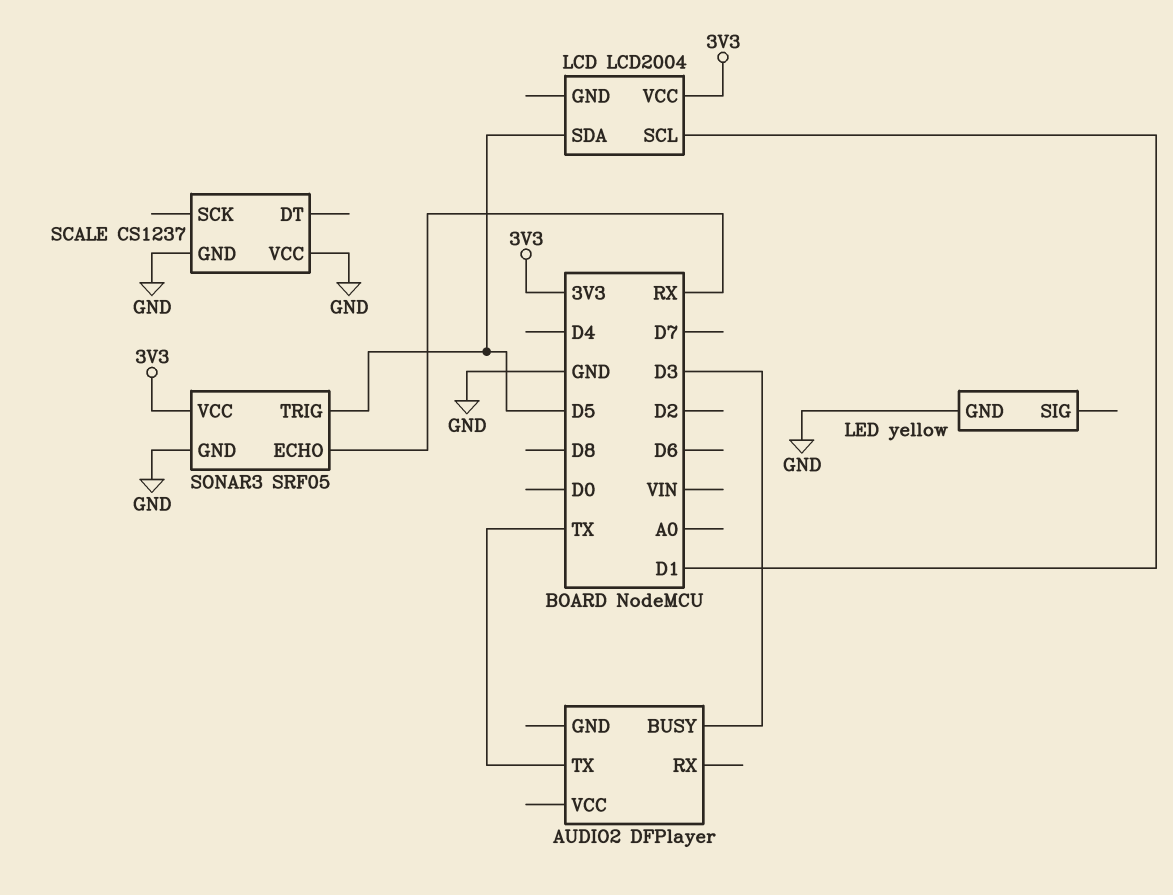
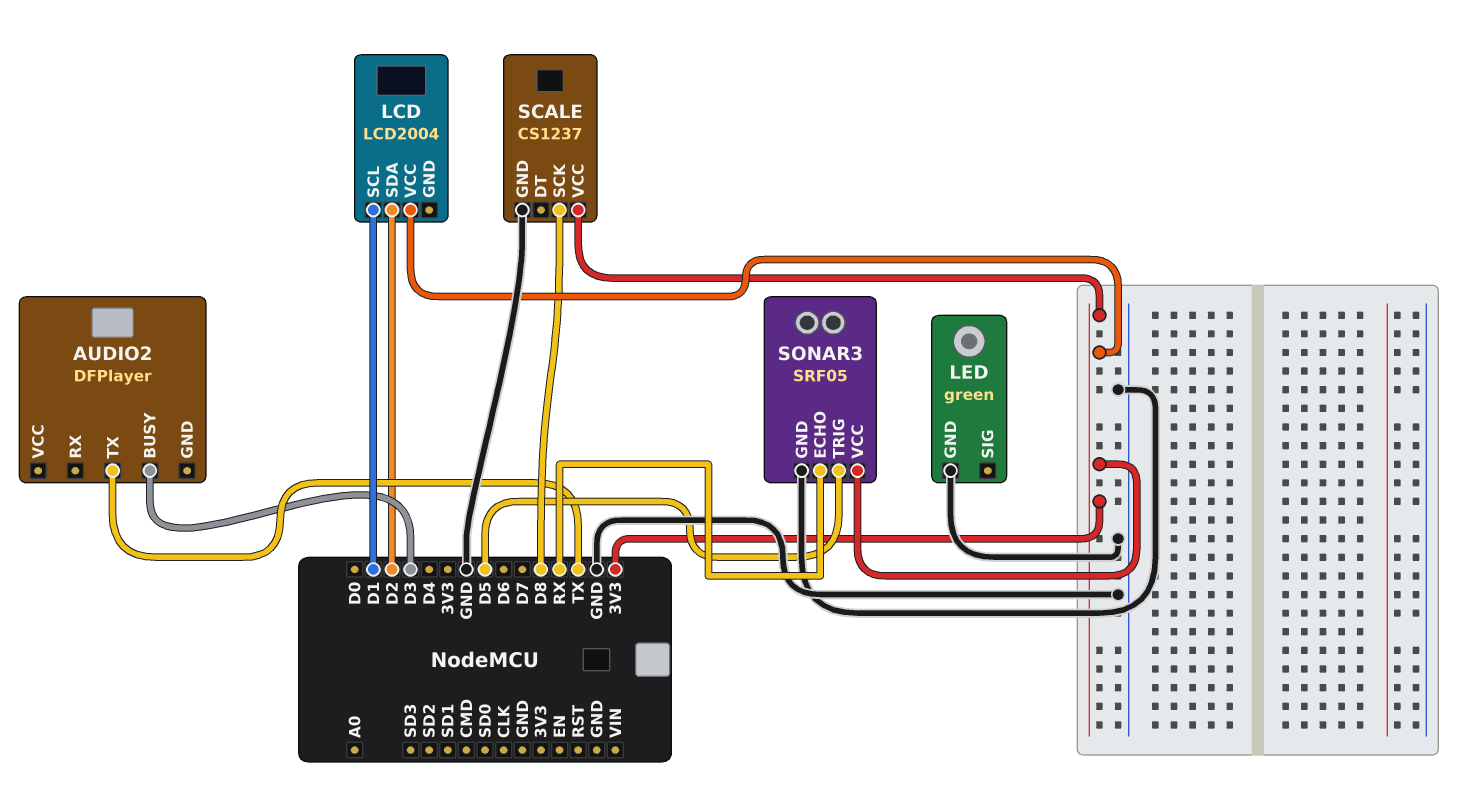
LCD pin SDA: D5 -> D2
LED: yellow -> green
SCALE pin SCK: none -> D8
SCALE pin VCC: GND -> 3V3

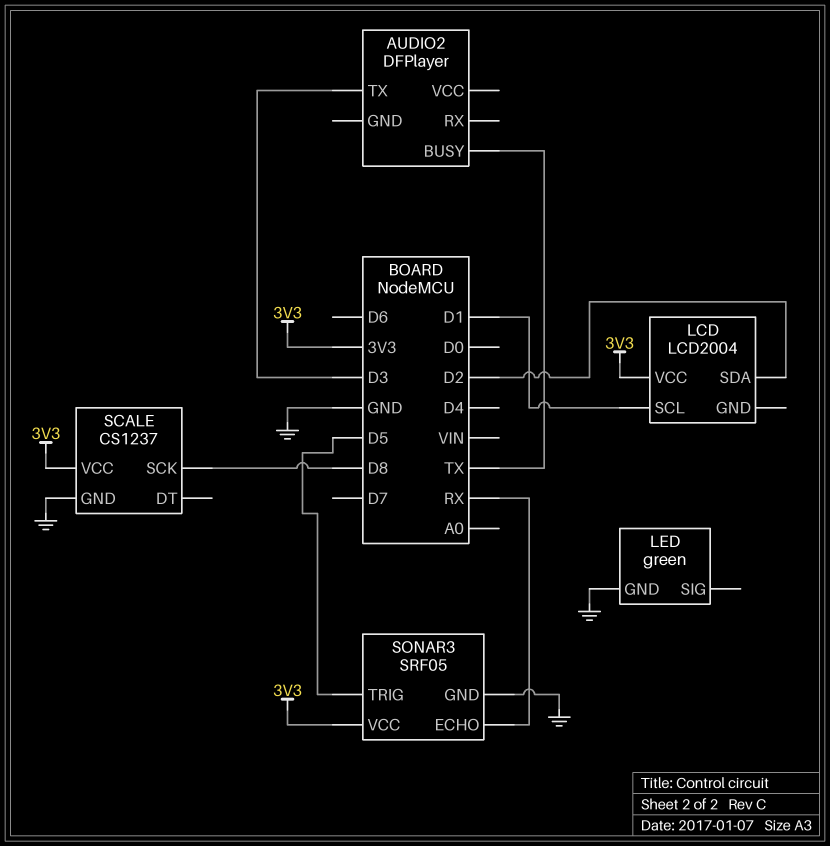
AUDIO2 pin BUSY: D3 -> TX
AUDIO2 pin TX: TX -> D3

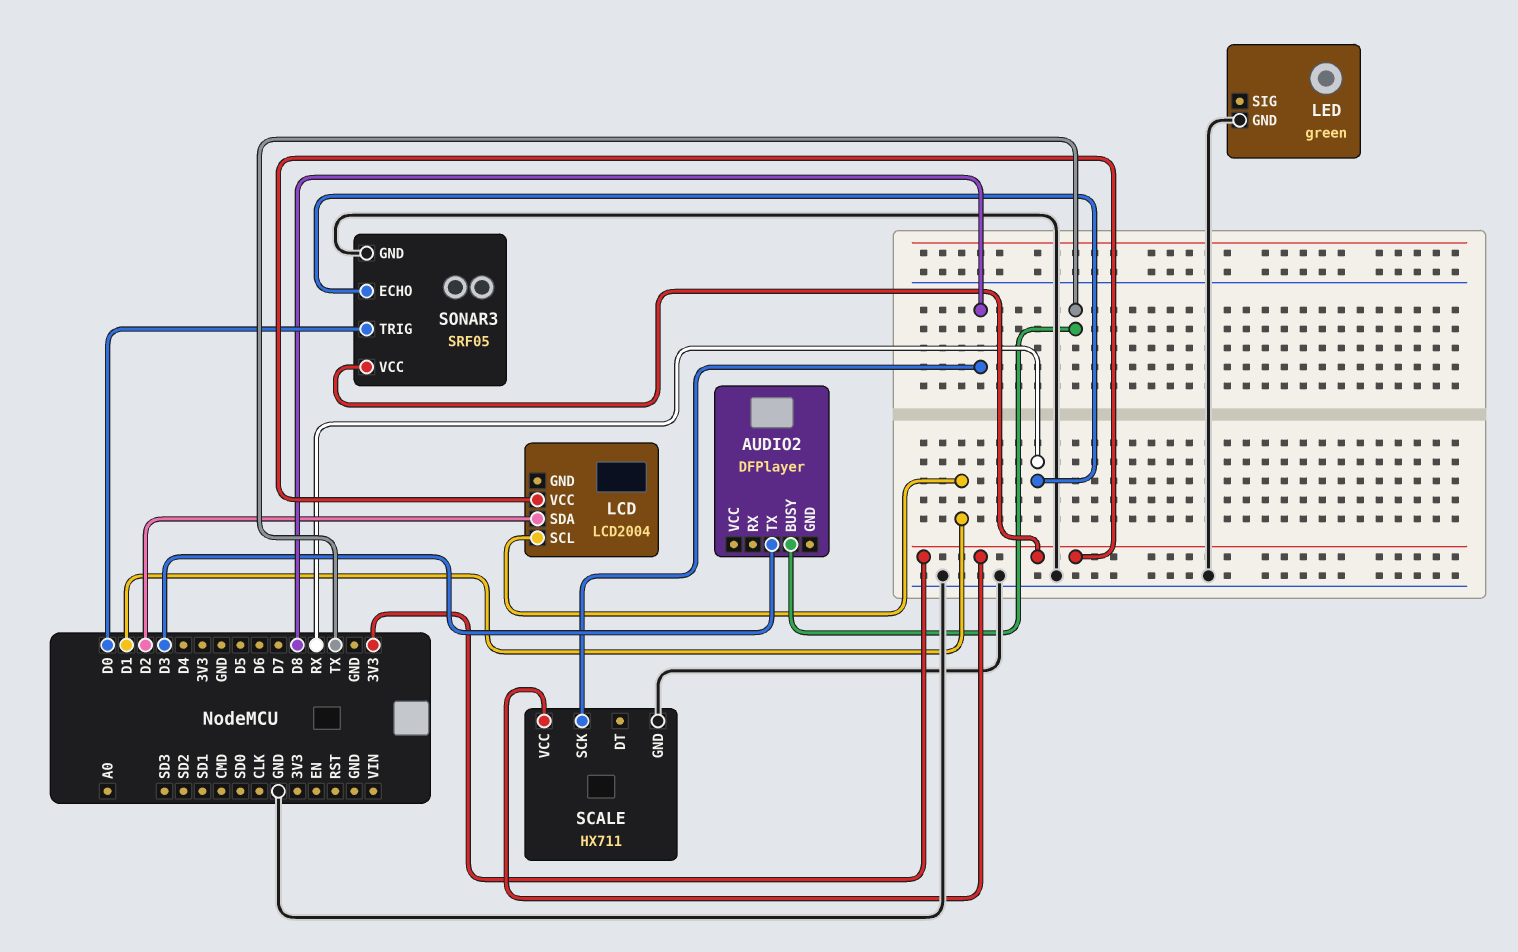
SCALE: CS1237 -> HX711
SONAR3 pin TRIG: D5 -> D0

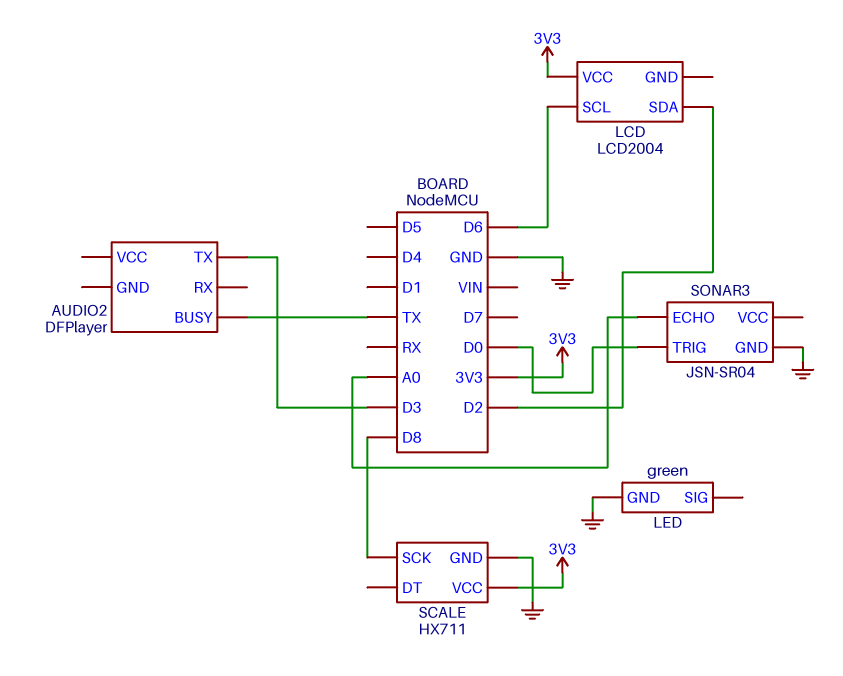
LCD pin SCL: D1 -> D6
SONAR3: SRF05 -> JSN-SR04
SONAR3 pin ECHO: RX -> A0
SONAR3 pin VCC: 3V3 -> none

